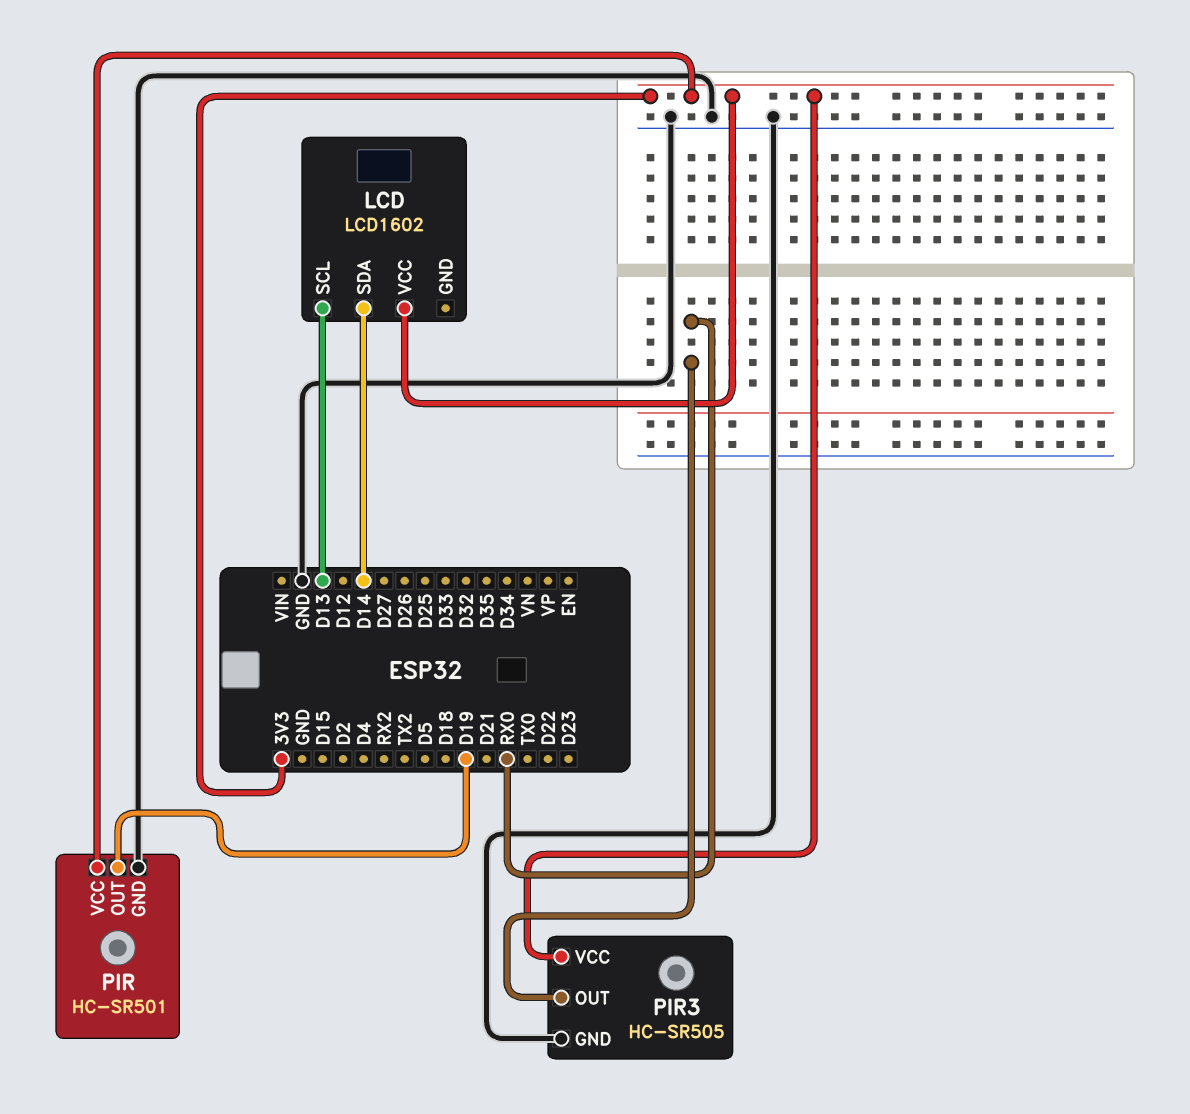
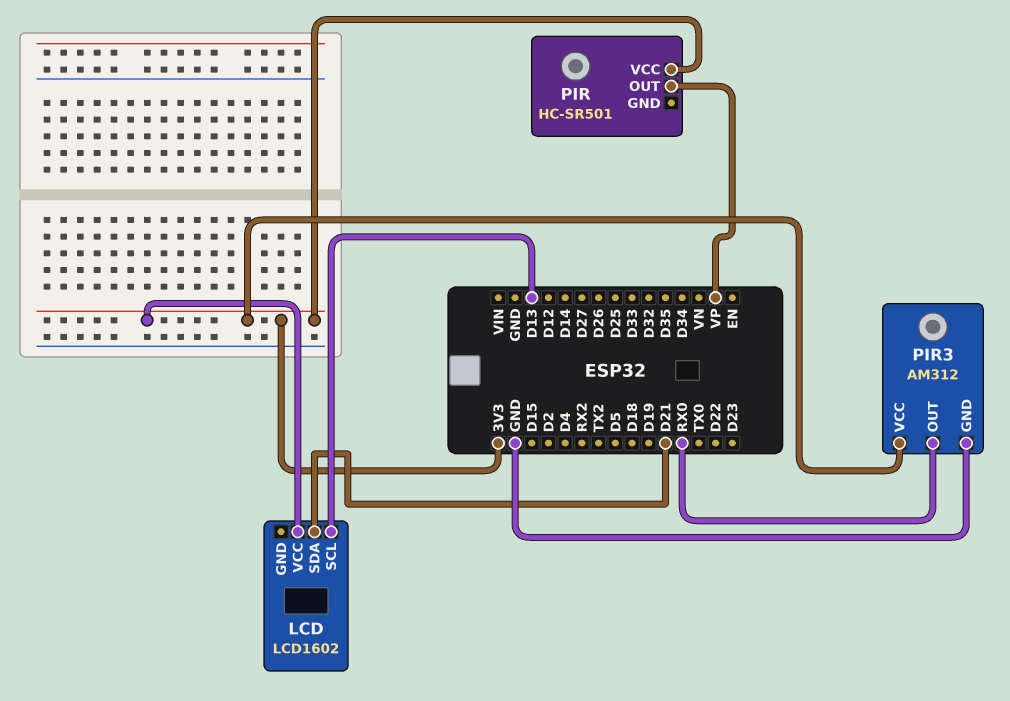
LCD pin SDA: D14 -> D21
PIR pin GND: GND -> none
PIR pin OUT: D19 -> VP
PIR3: HC-SR505 -> AM312

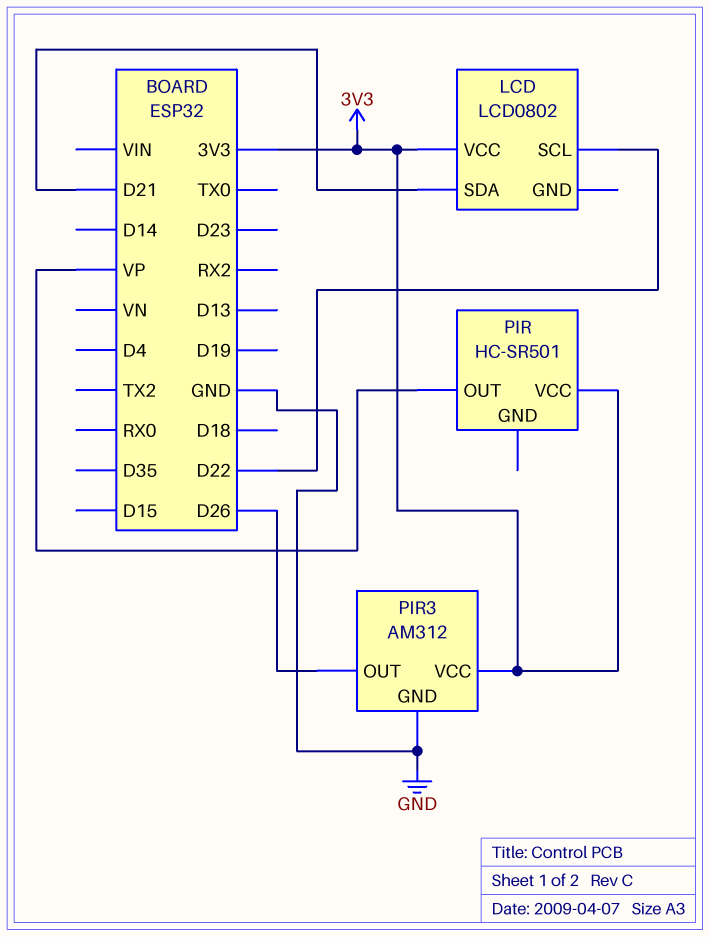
LCD: LCD1602 -> LCD0802
LCD pin SCL: D13 -> D22
PIR3 pin OUT: RX0 -> D26

